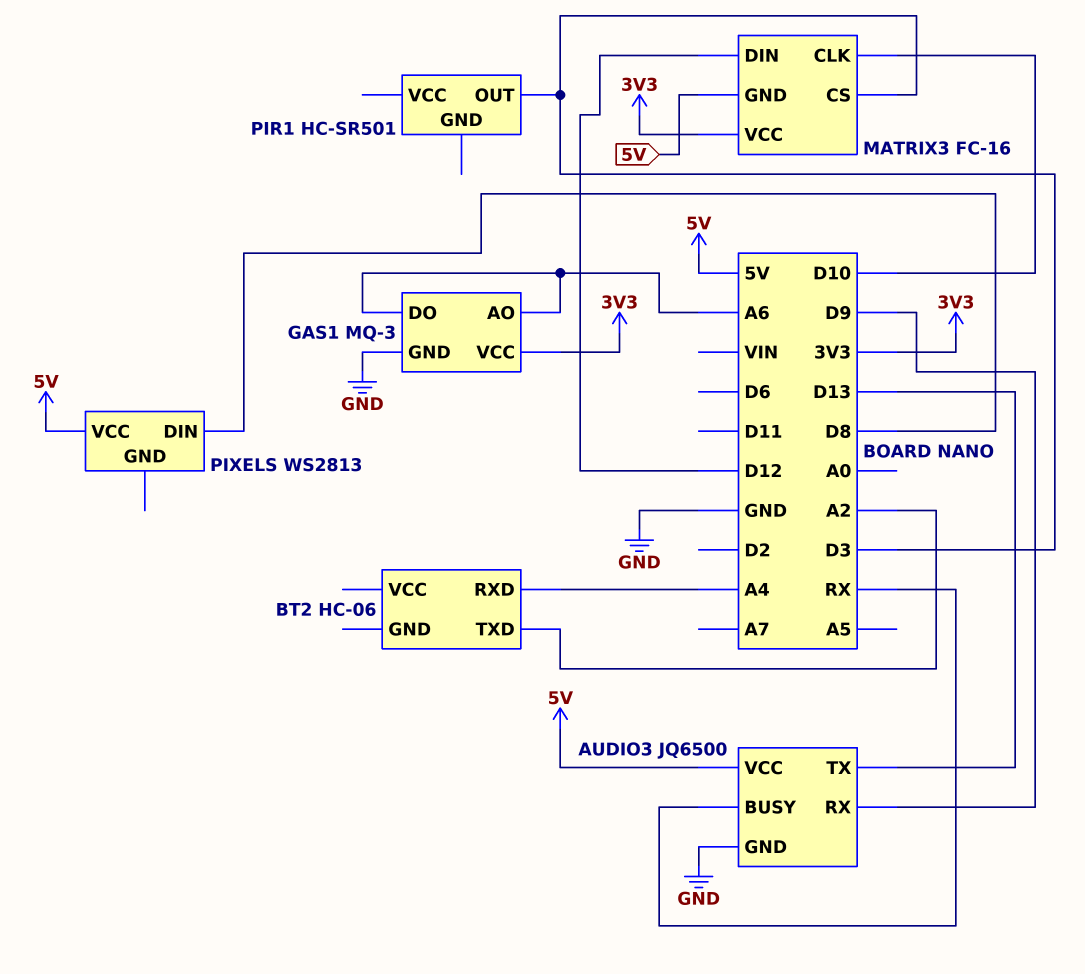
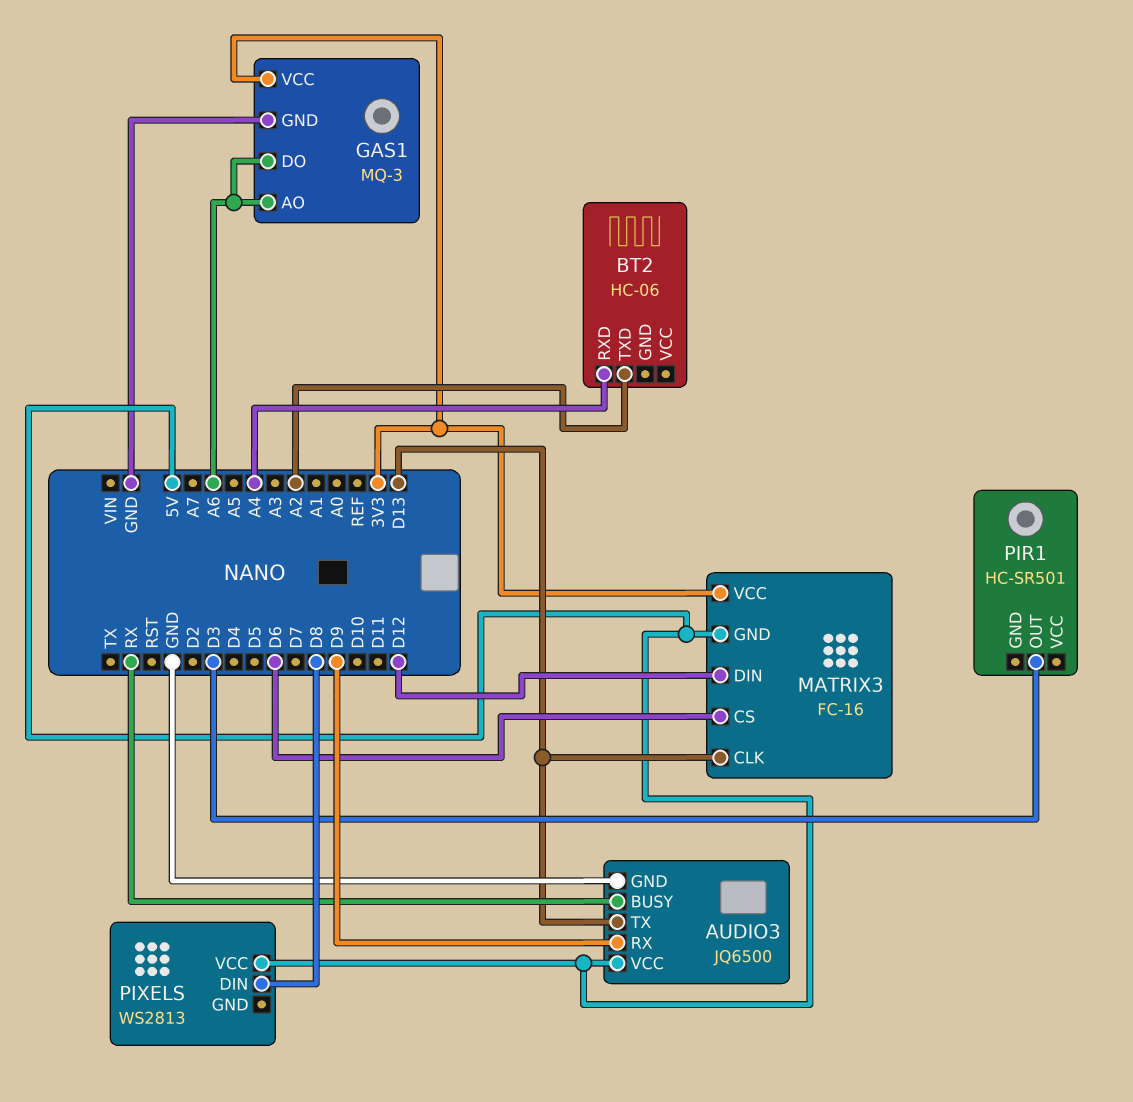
MATRIX3 pin CLK: D10 -> D13
MATRIX3 pin CS: D3 -> D6

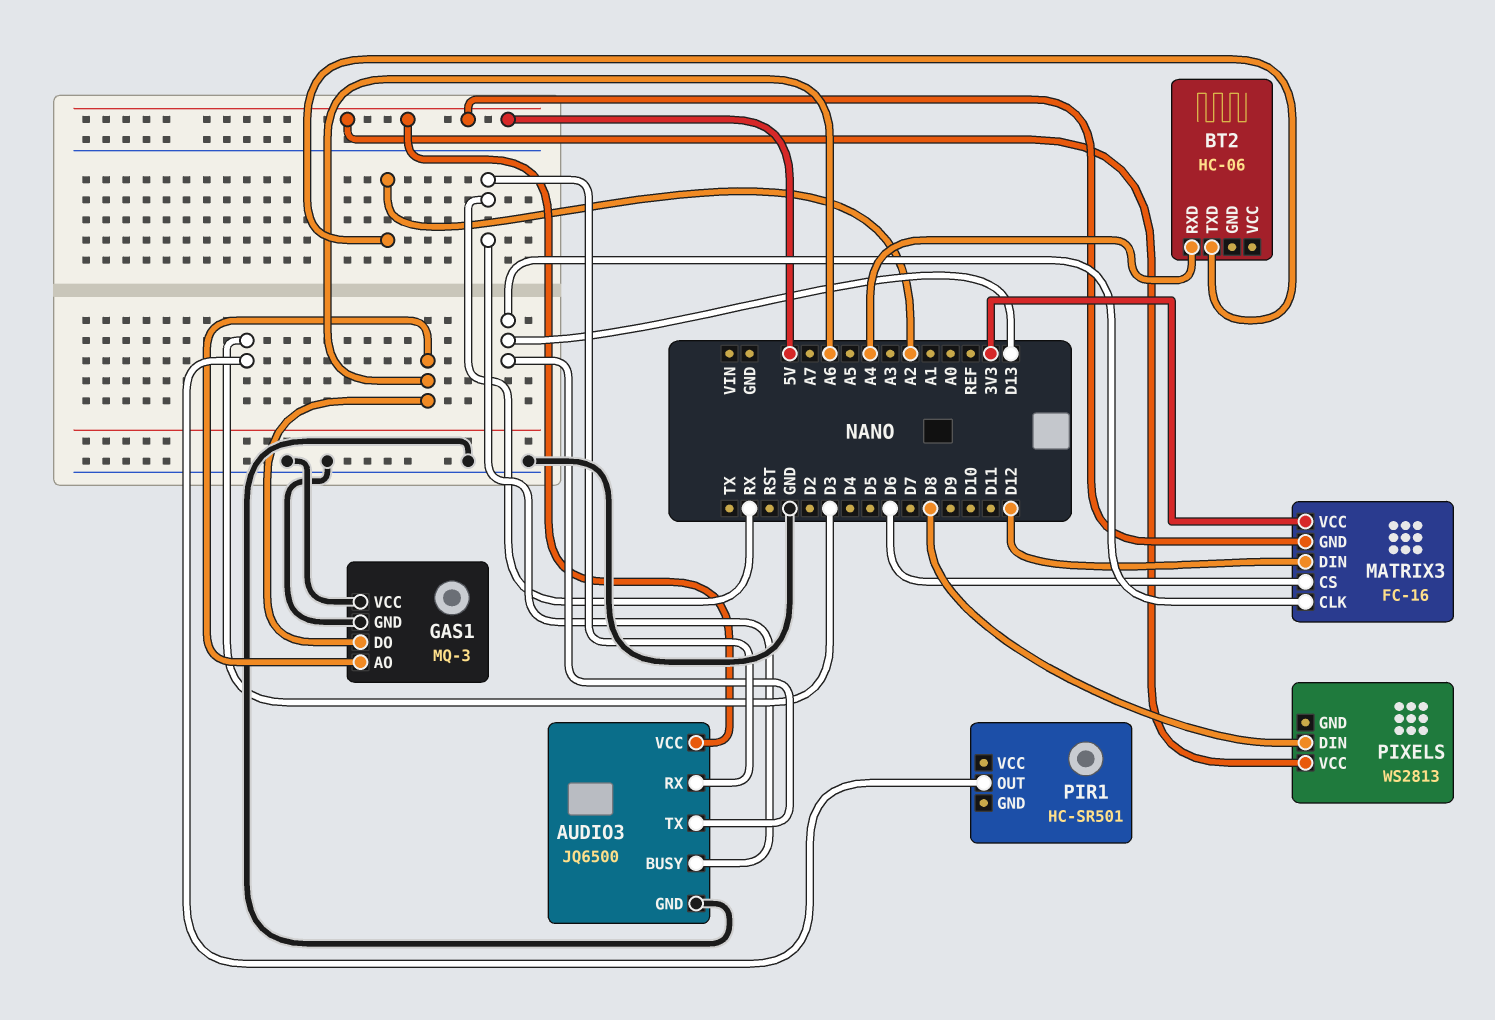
AUDIO3 pin RX: D9 -> RX
GAS1 pin VCC: 3V3 -> GND

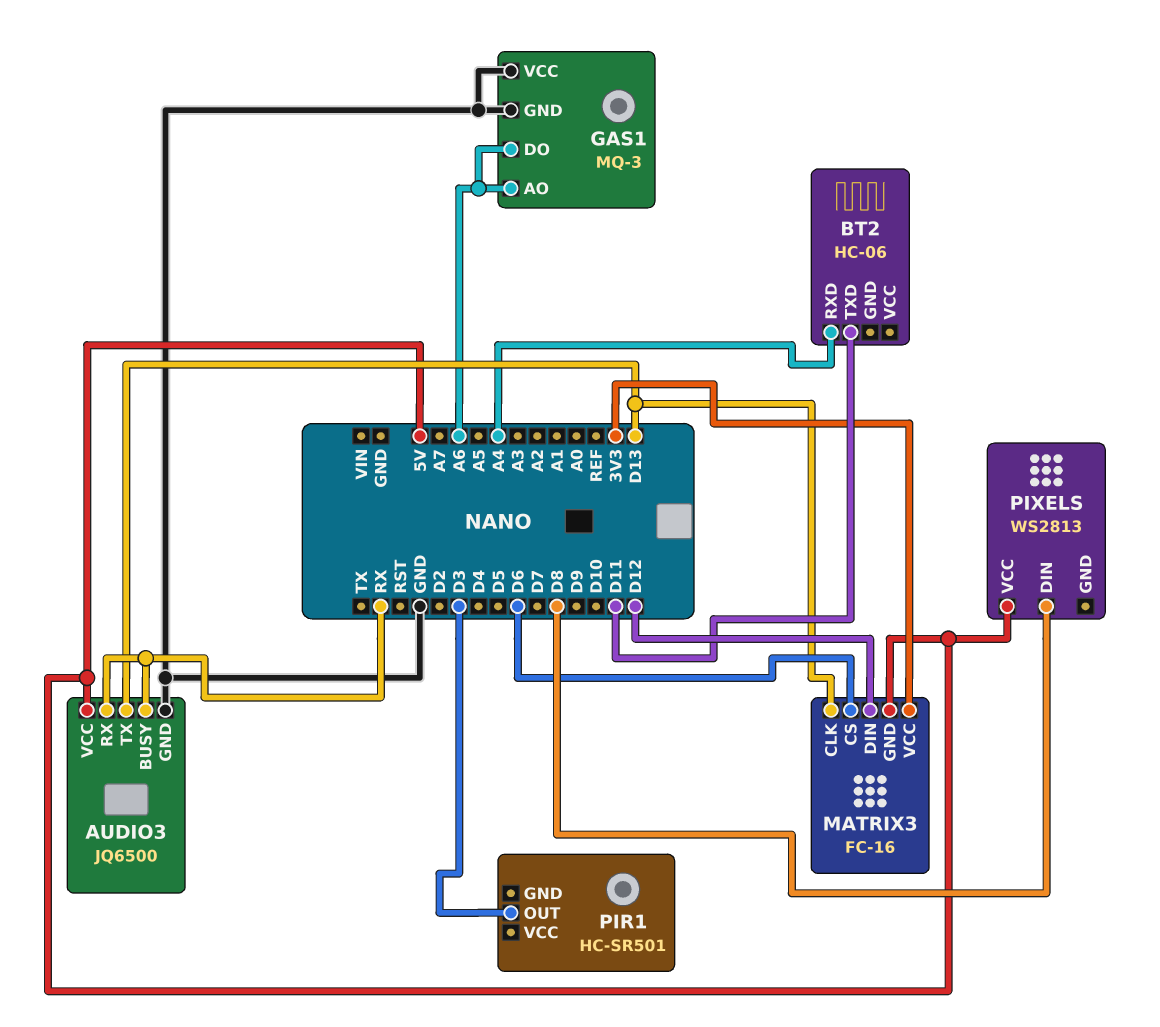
BT2 pin TXD: A2 -> D11

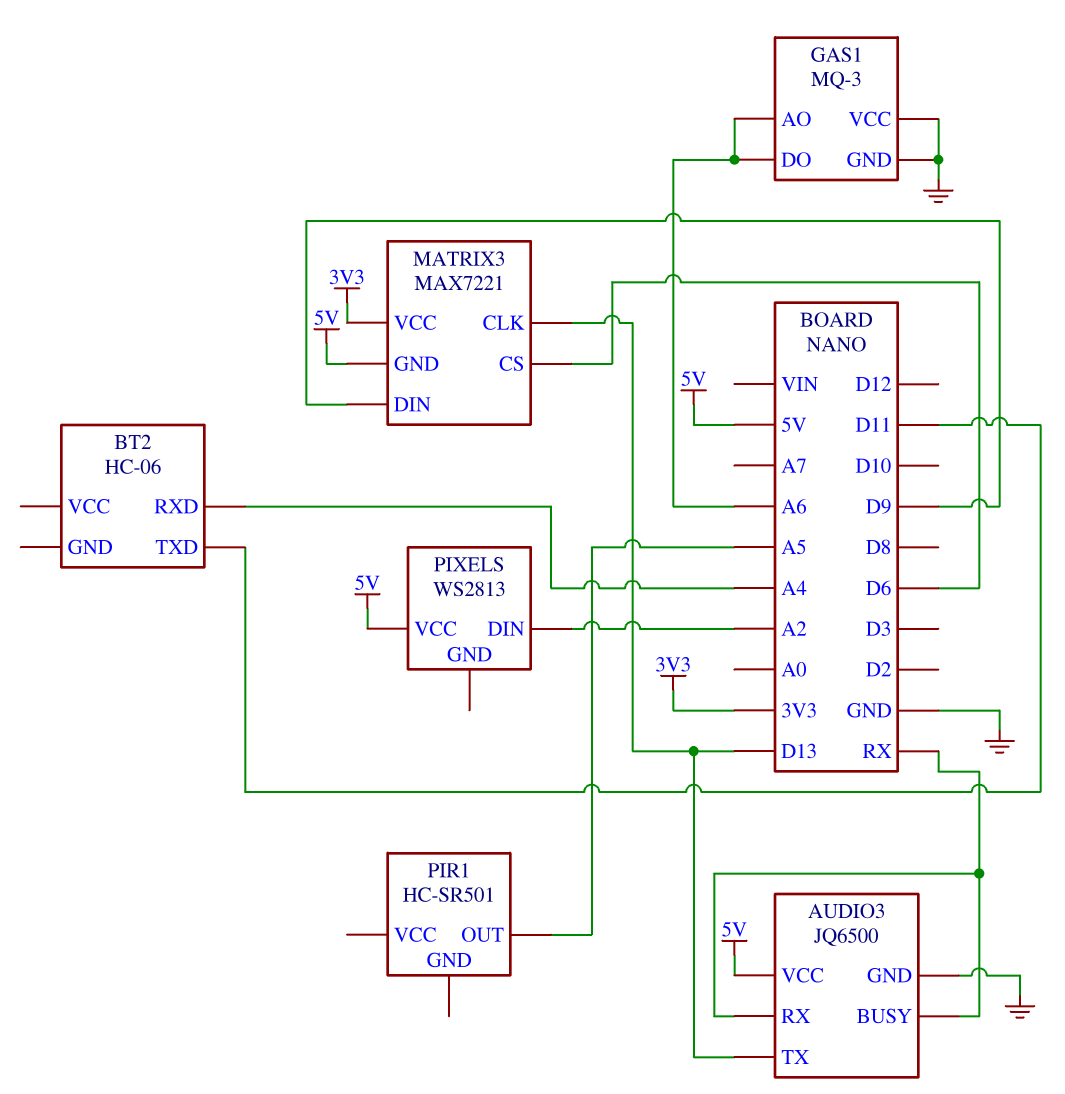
MATRIX3: FC-16 -> MAX7221
MATRIX3 pin DIN: D12 -> D9
PIR1 pin OUT: D3 -> A5
PIXELS pin DIN: D8 -> A2

